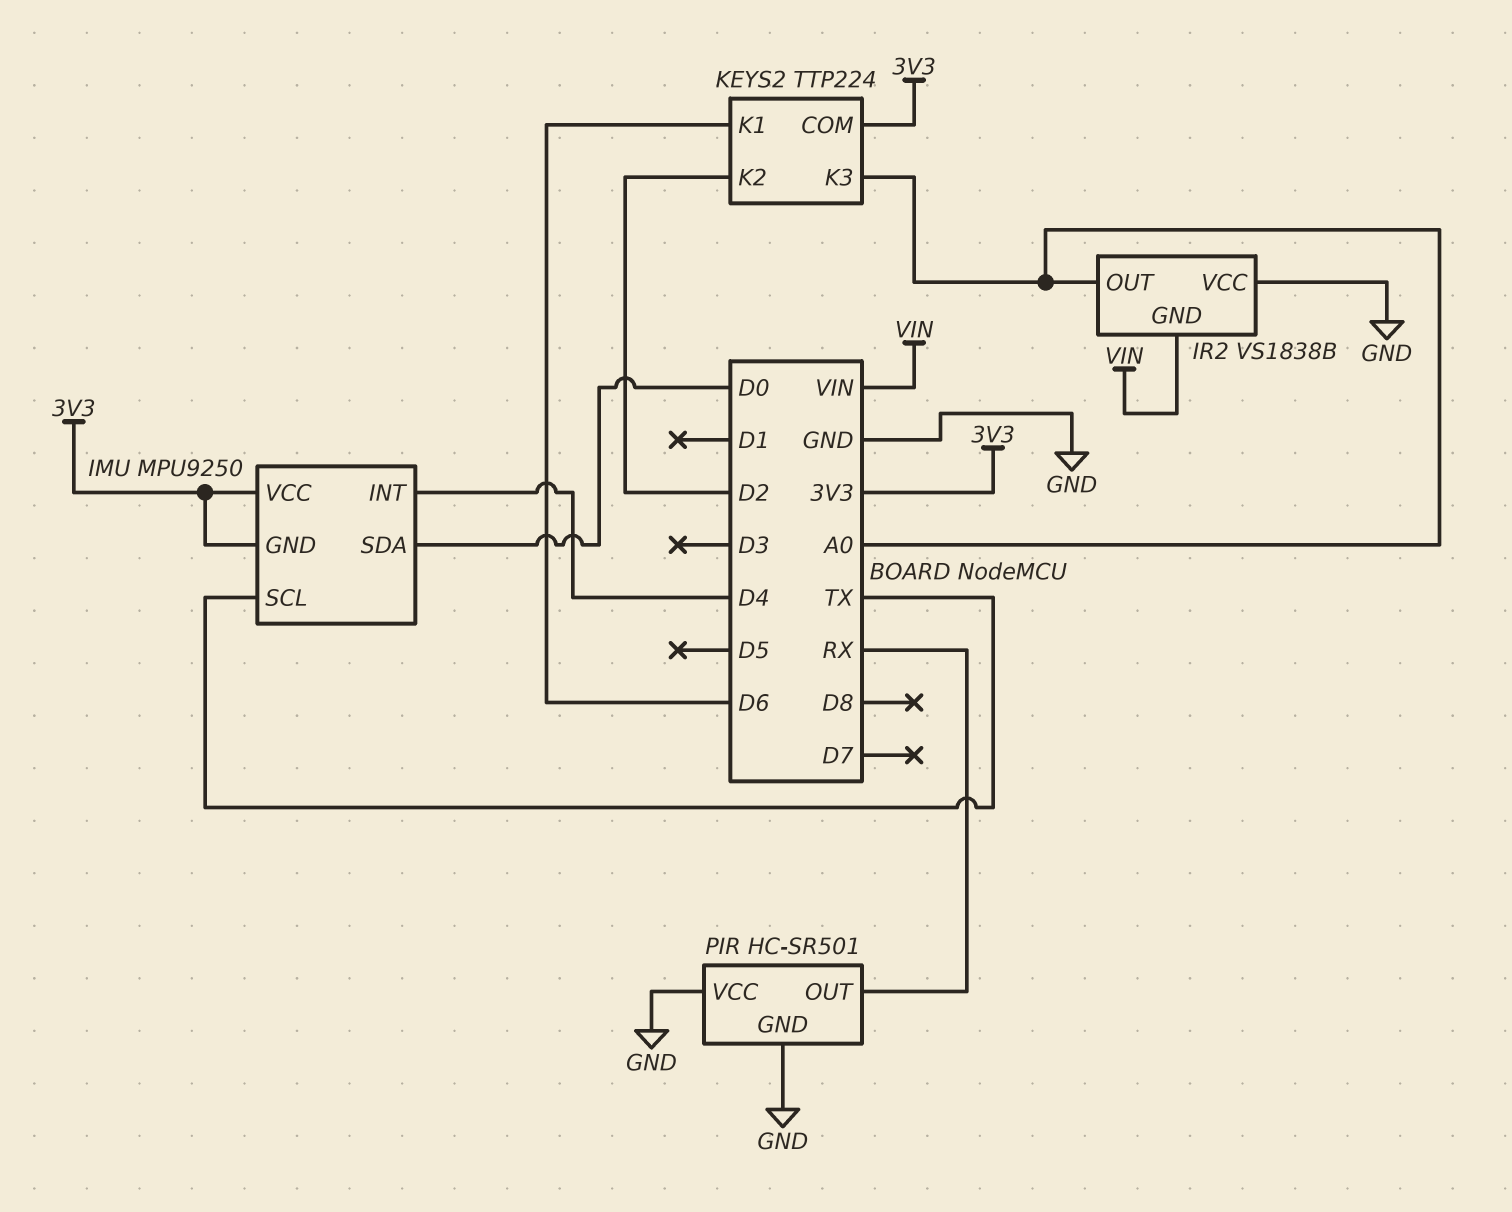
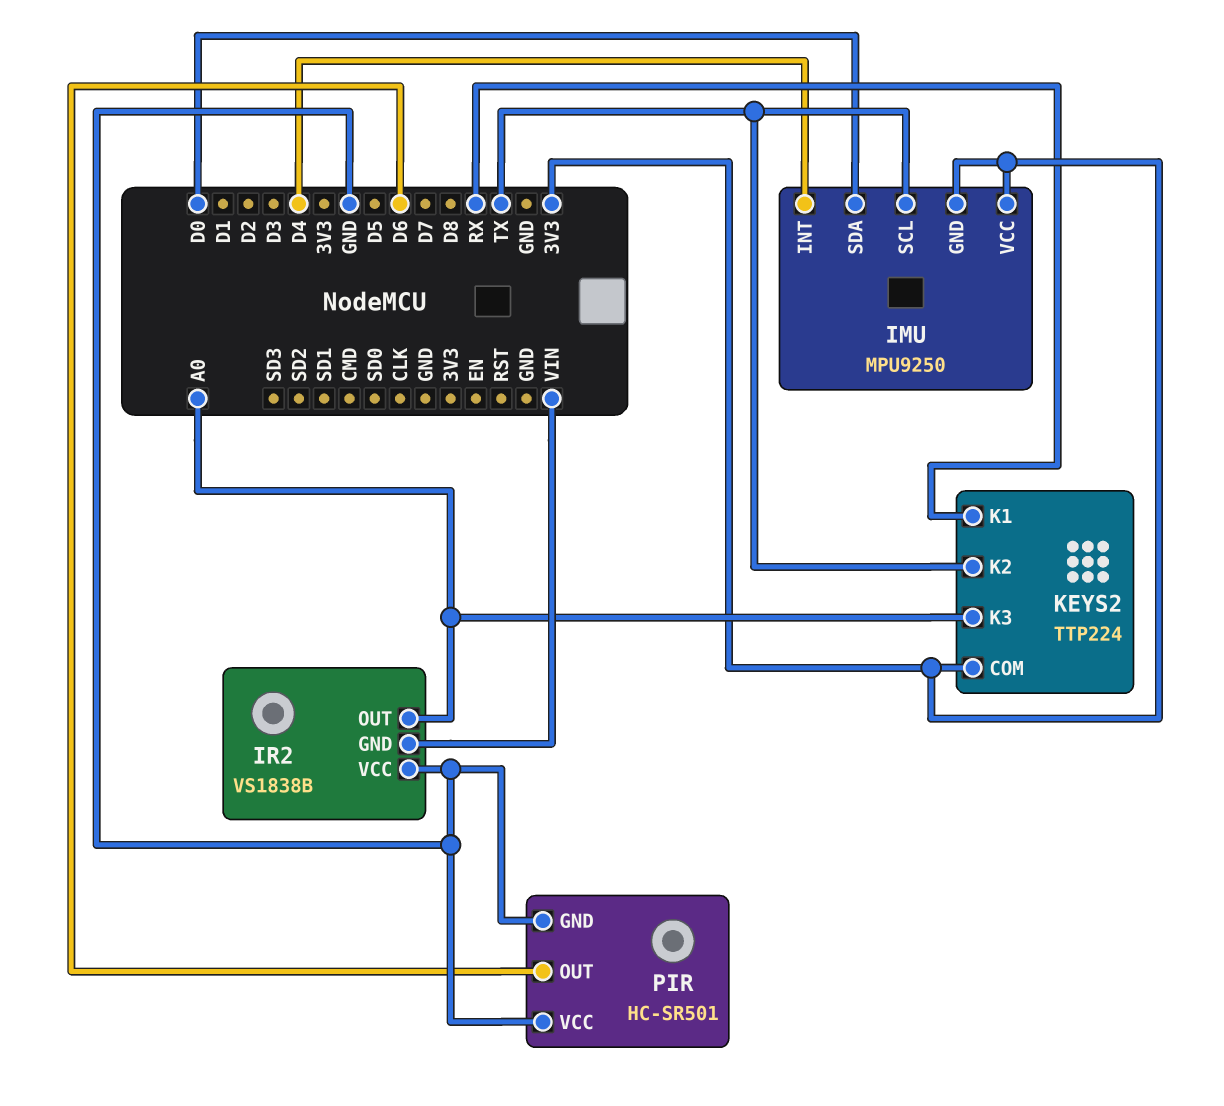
KEYS2 pin K1: D6 -> RX
KEYS2 pin K2: D2 -> TX
PIR pin OUT: RX -> D6

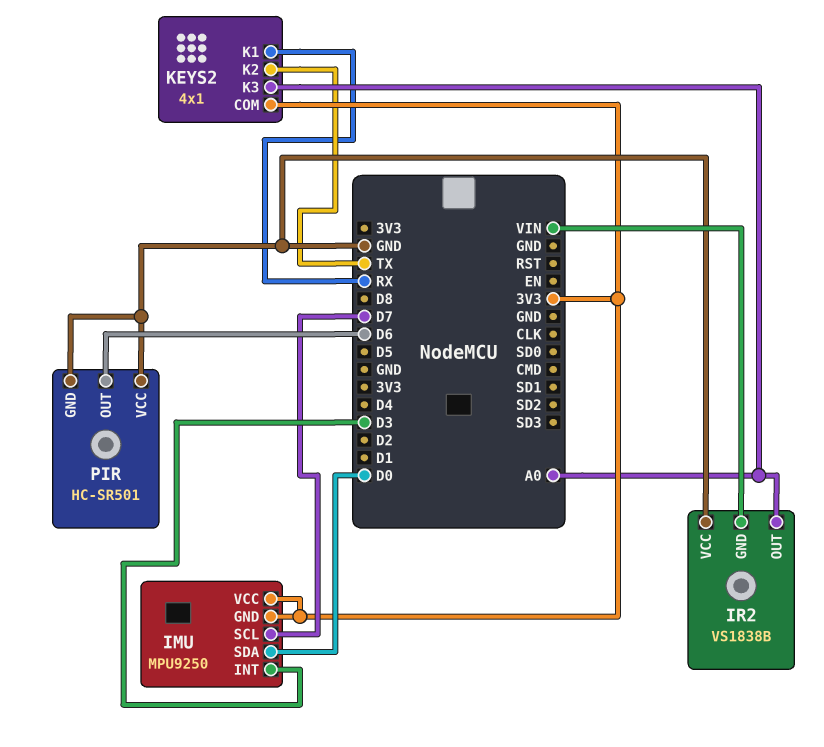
IMU pin INT: D4 -> D3
IMU pin SCL: TX -> D7
KEYS2: TTP224 -> 4x1

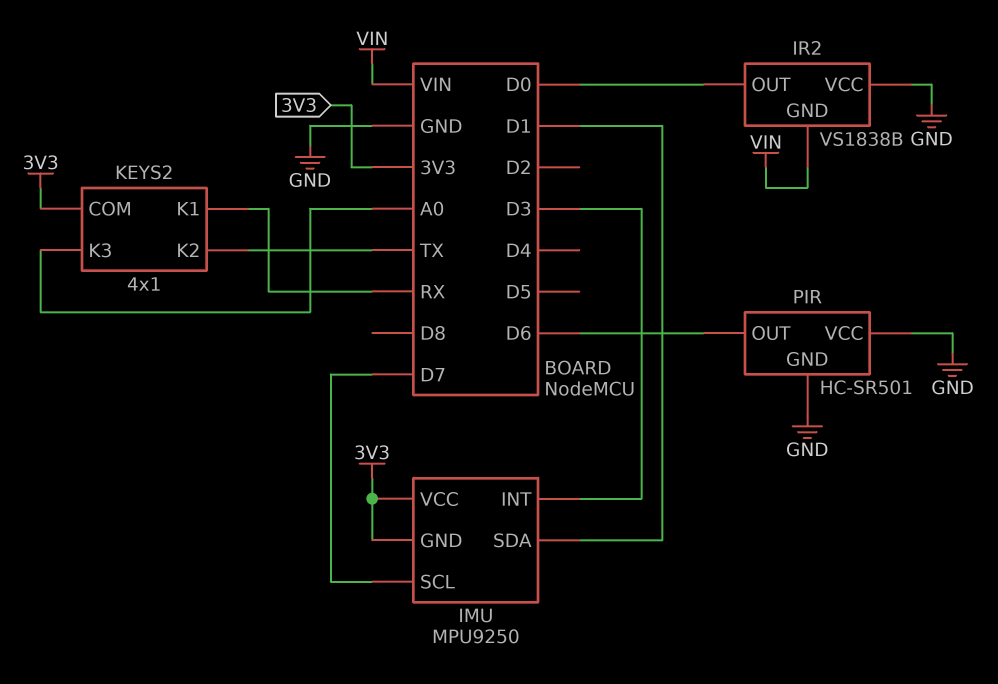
IMU pin SDA: D0 -> D1
IR2 pin OUT: A0 -> D0

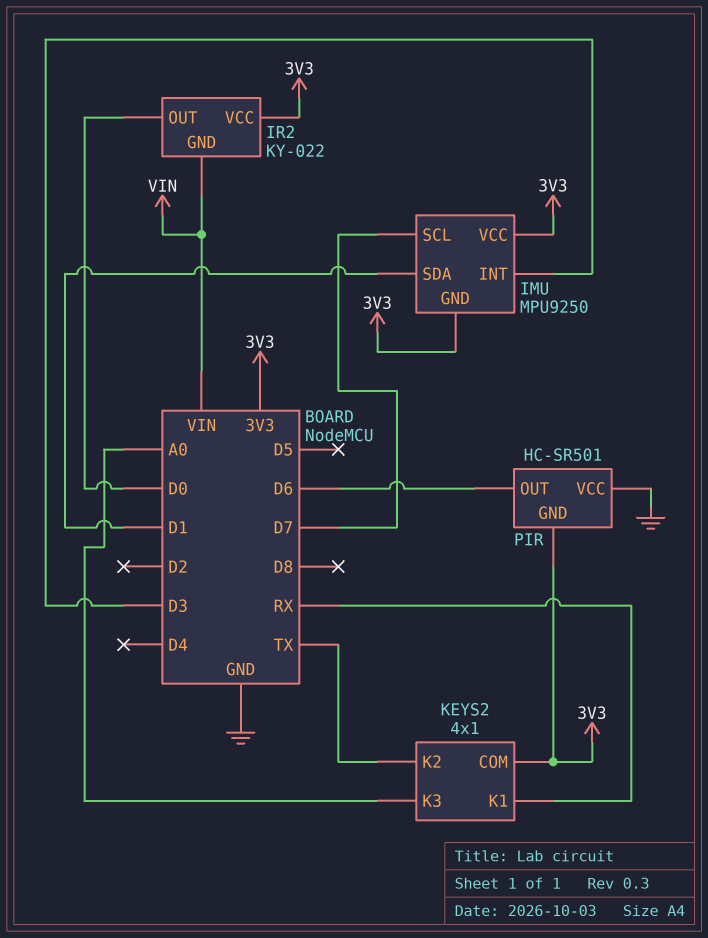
IR2: VS1838B -> KY-022
IR2 pin VCC: GND -> 3V3
PIR pin GND: GND -> 3V3

